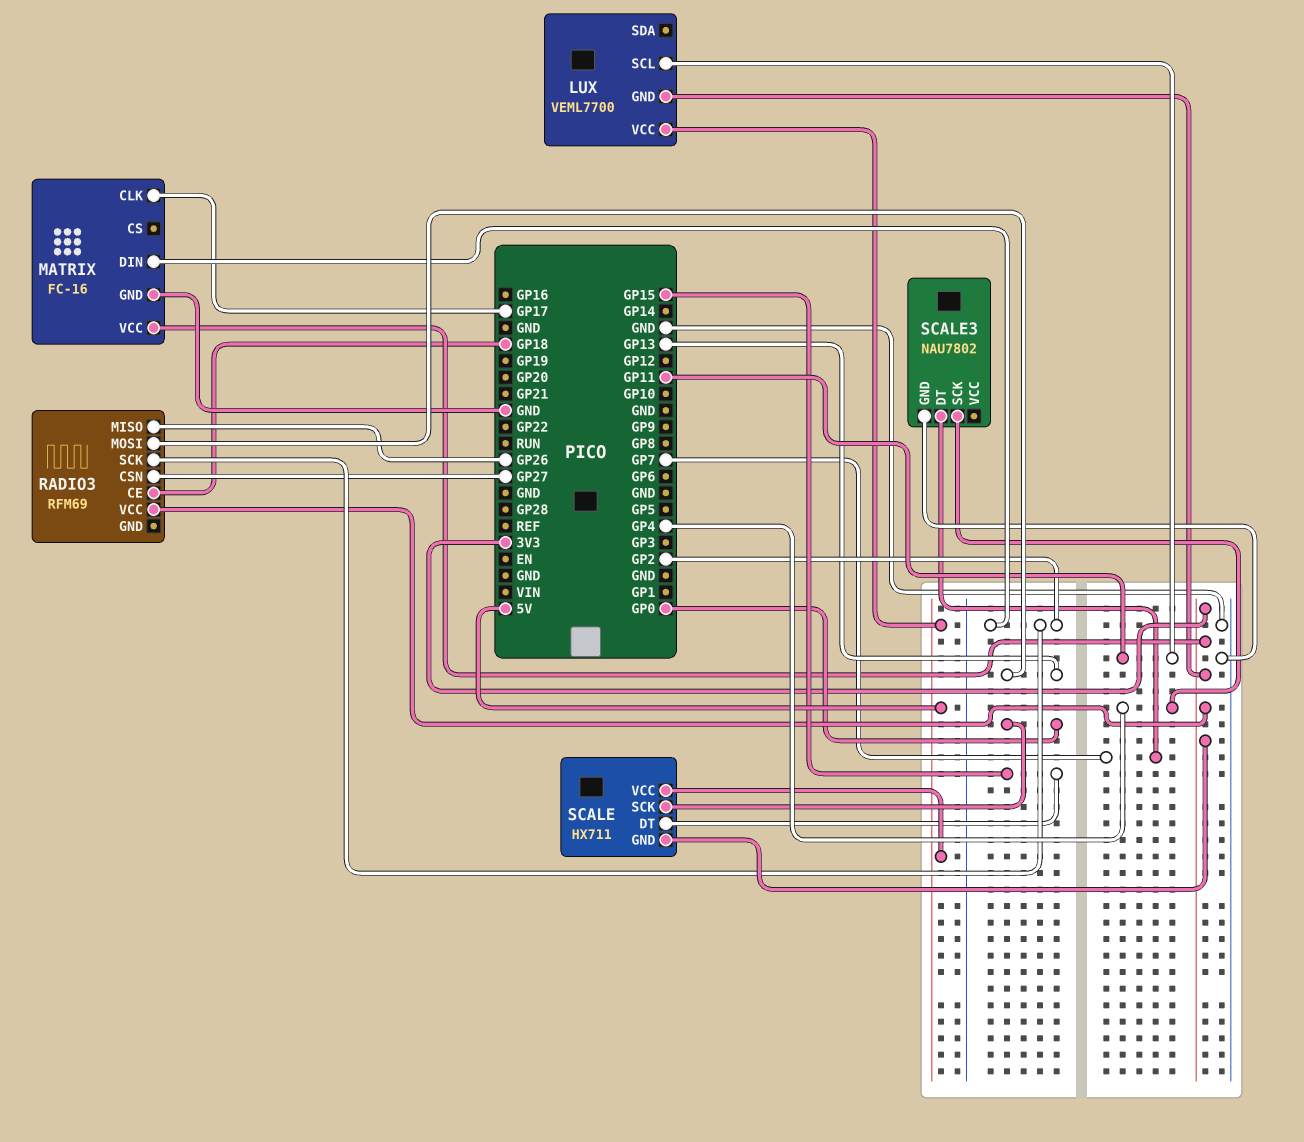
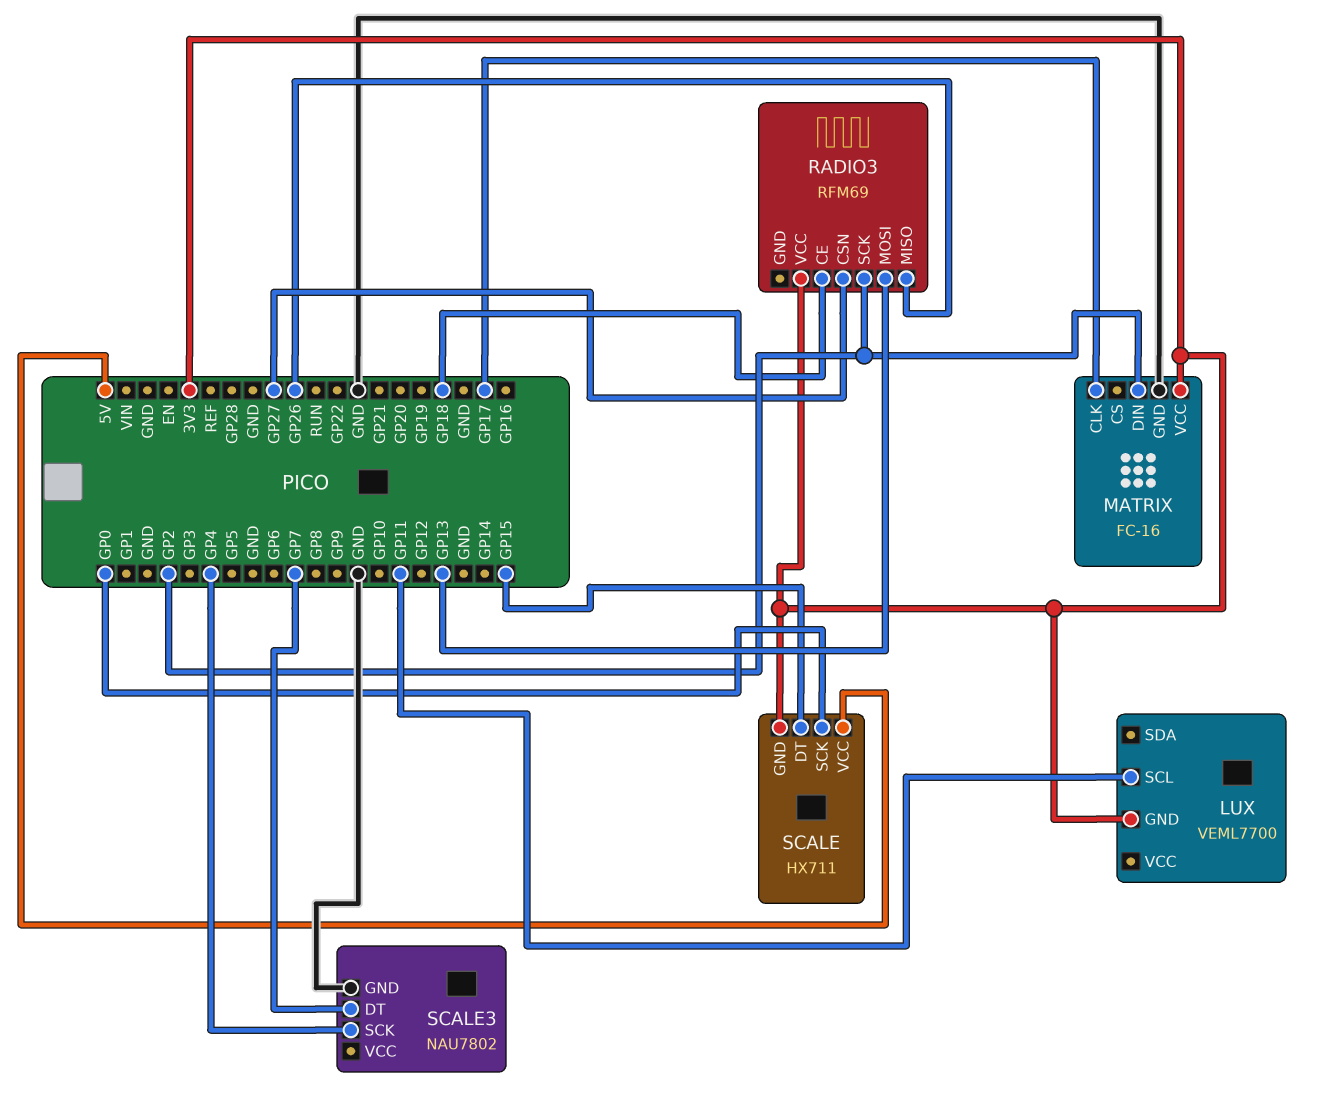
LUX pin VCC: 5V -> none

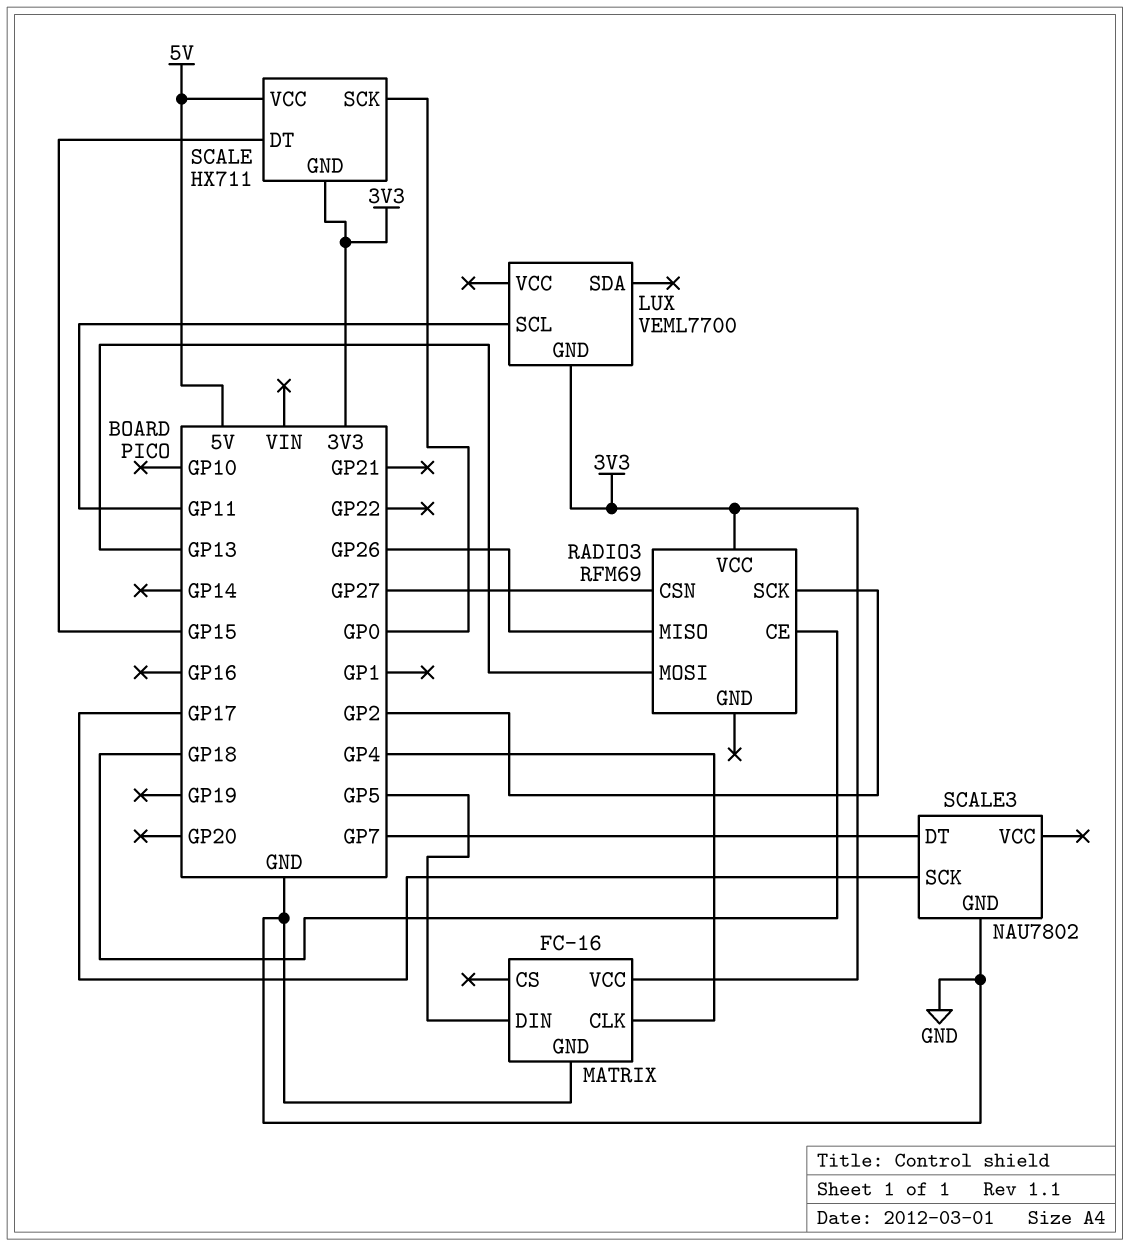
MATRIX pin CLK: GP17 -> GP4
MATRIX pin DIN: GP2 -> GP5
SCALE3 pin SCK: GP4 -> GP17

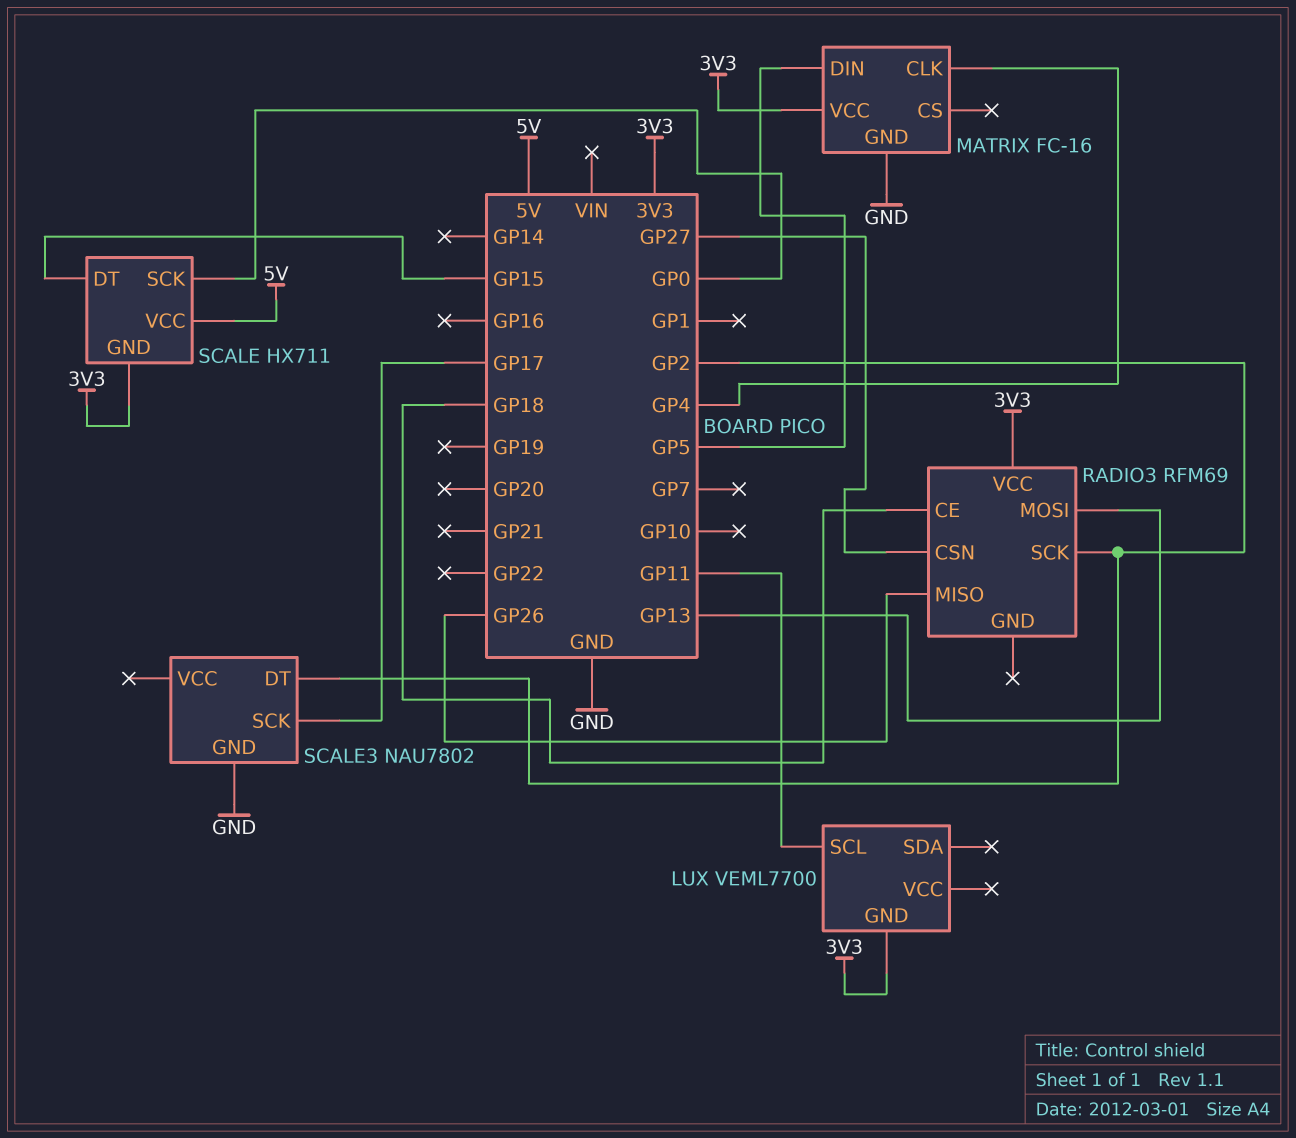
SCALE3 pin DT: GP7 -> GP2

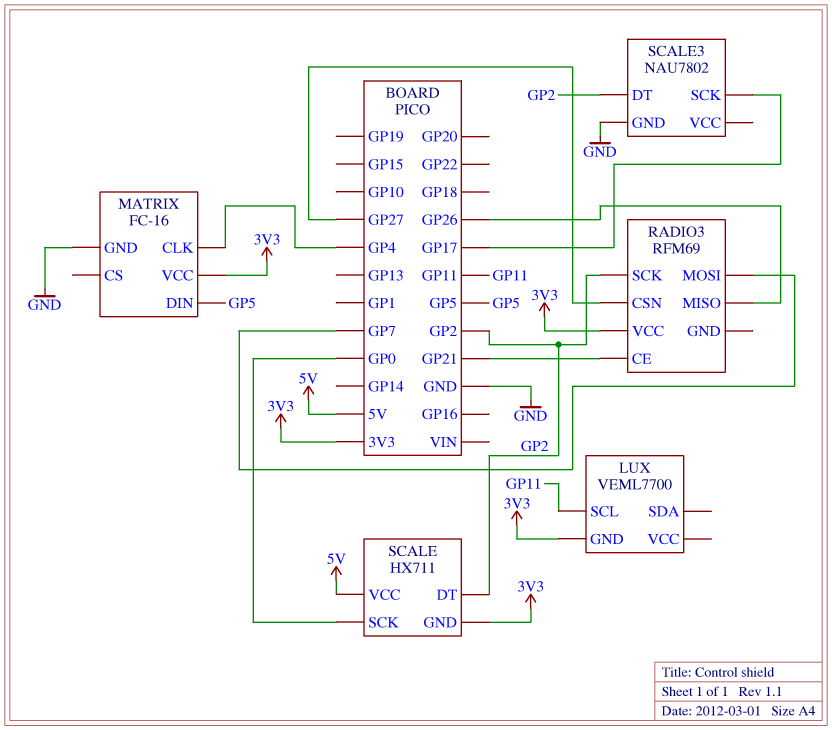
RADIO3 pin CE: GP18 -> GP21
RADIO3 pin MOSI: GP13 -> GP7
SCALE pin DT: GP15 -> GP2

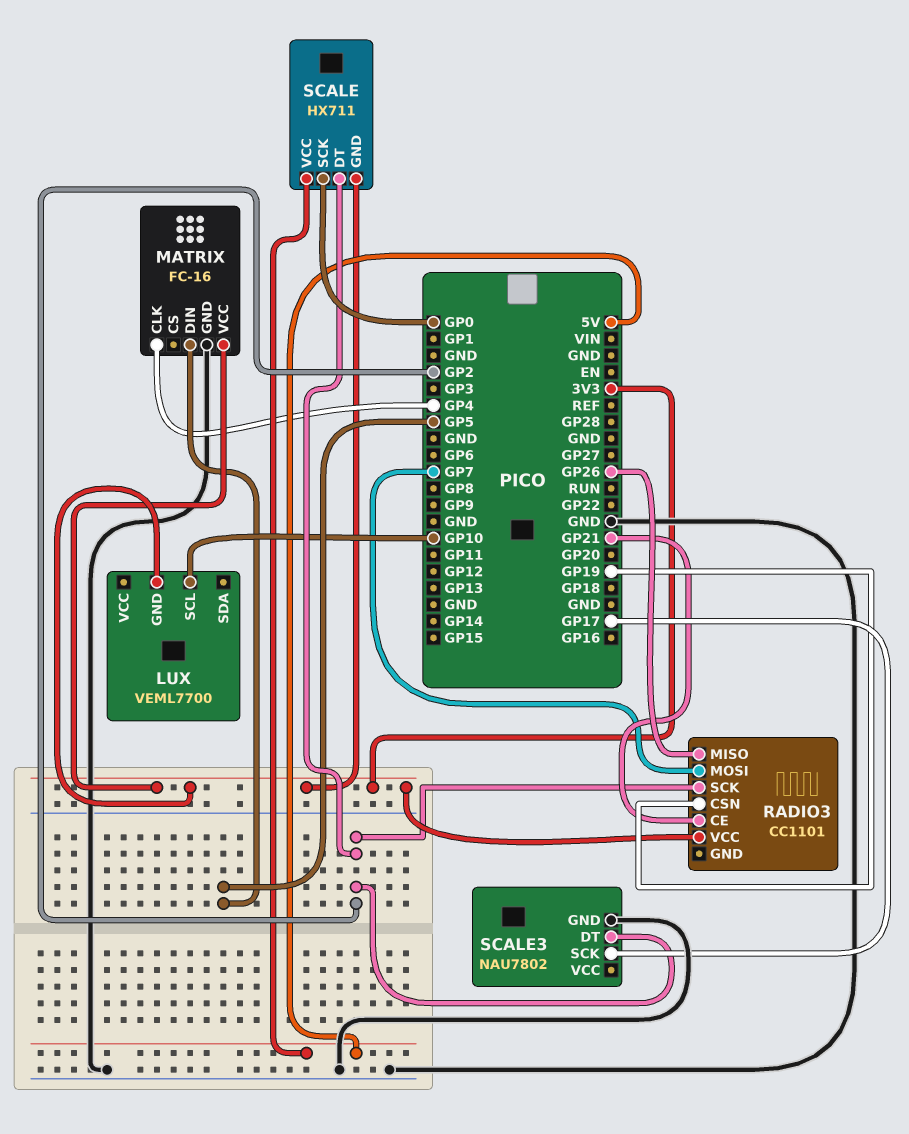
LUX pin SCL: GP11 -> GP10
RADIO3: RFM69 -> CC1101
RADIO3 pin CSN: GP27 -> GP19

